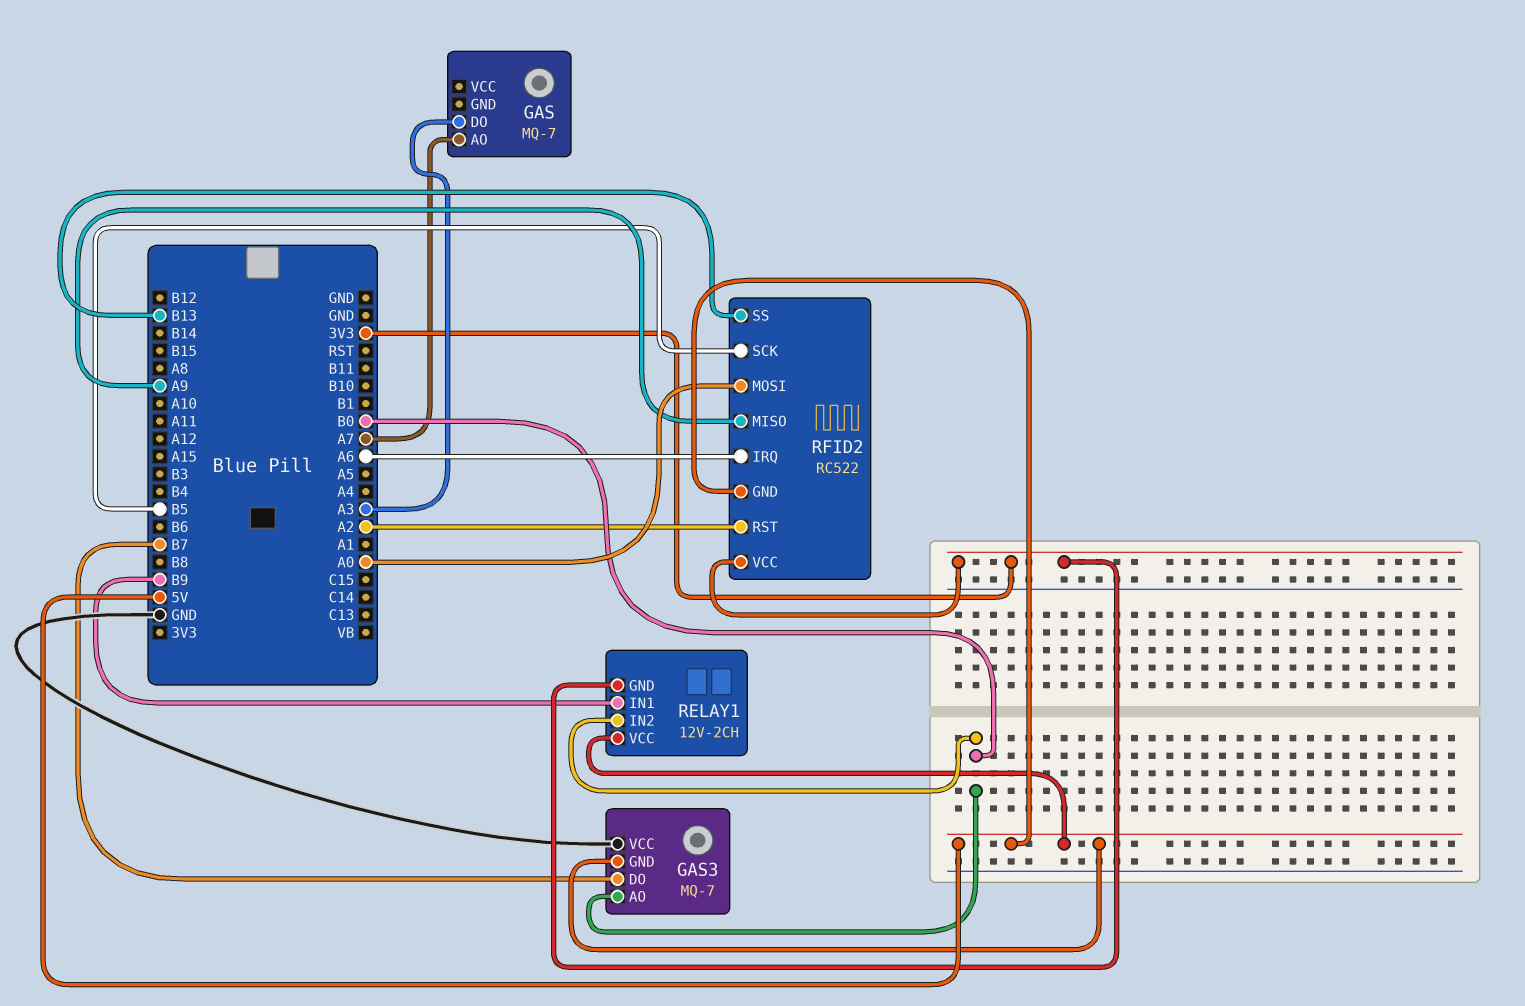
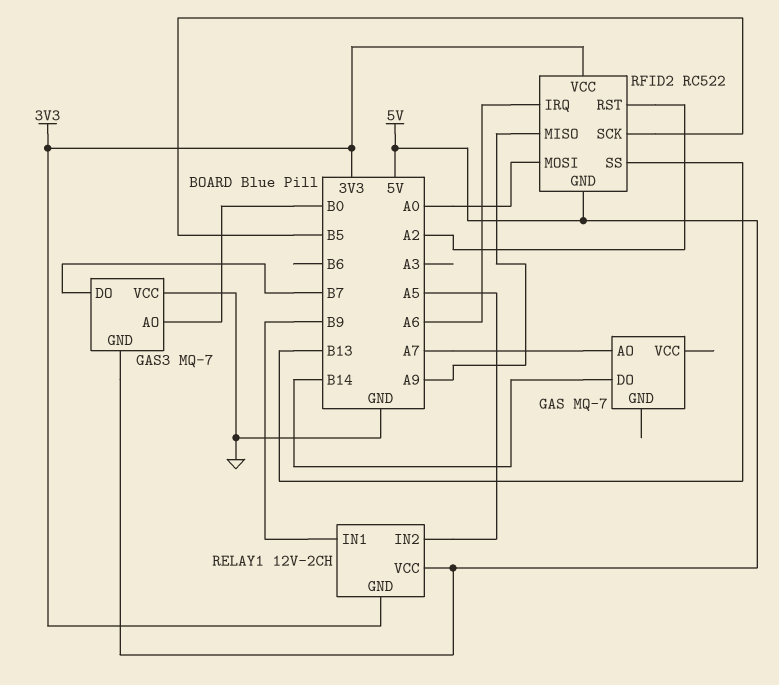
GAS pin DO: A3 -> B14
RELAY1 pin IN2: B0 -> A5

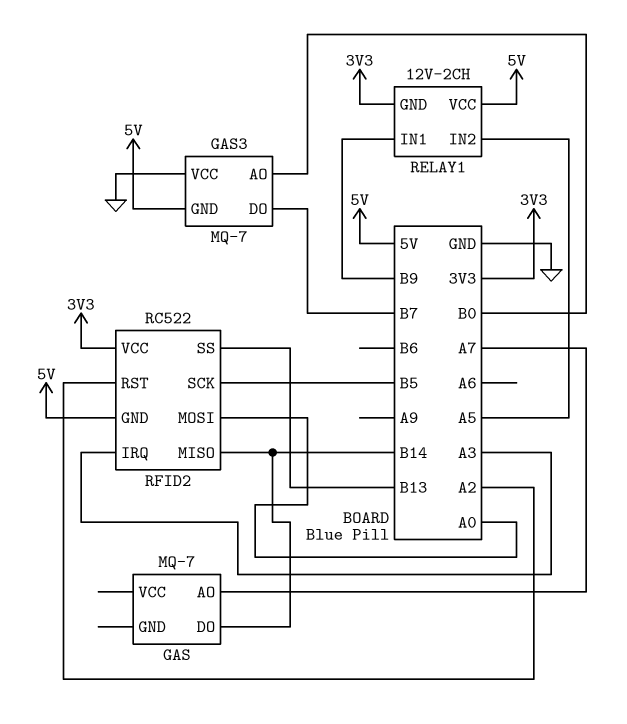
RFID2 pin IRQ: A6 -> A3
RFID2 pin MISO: A9 -> B14

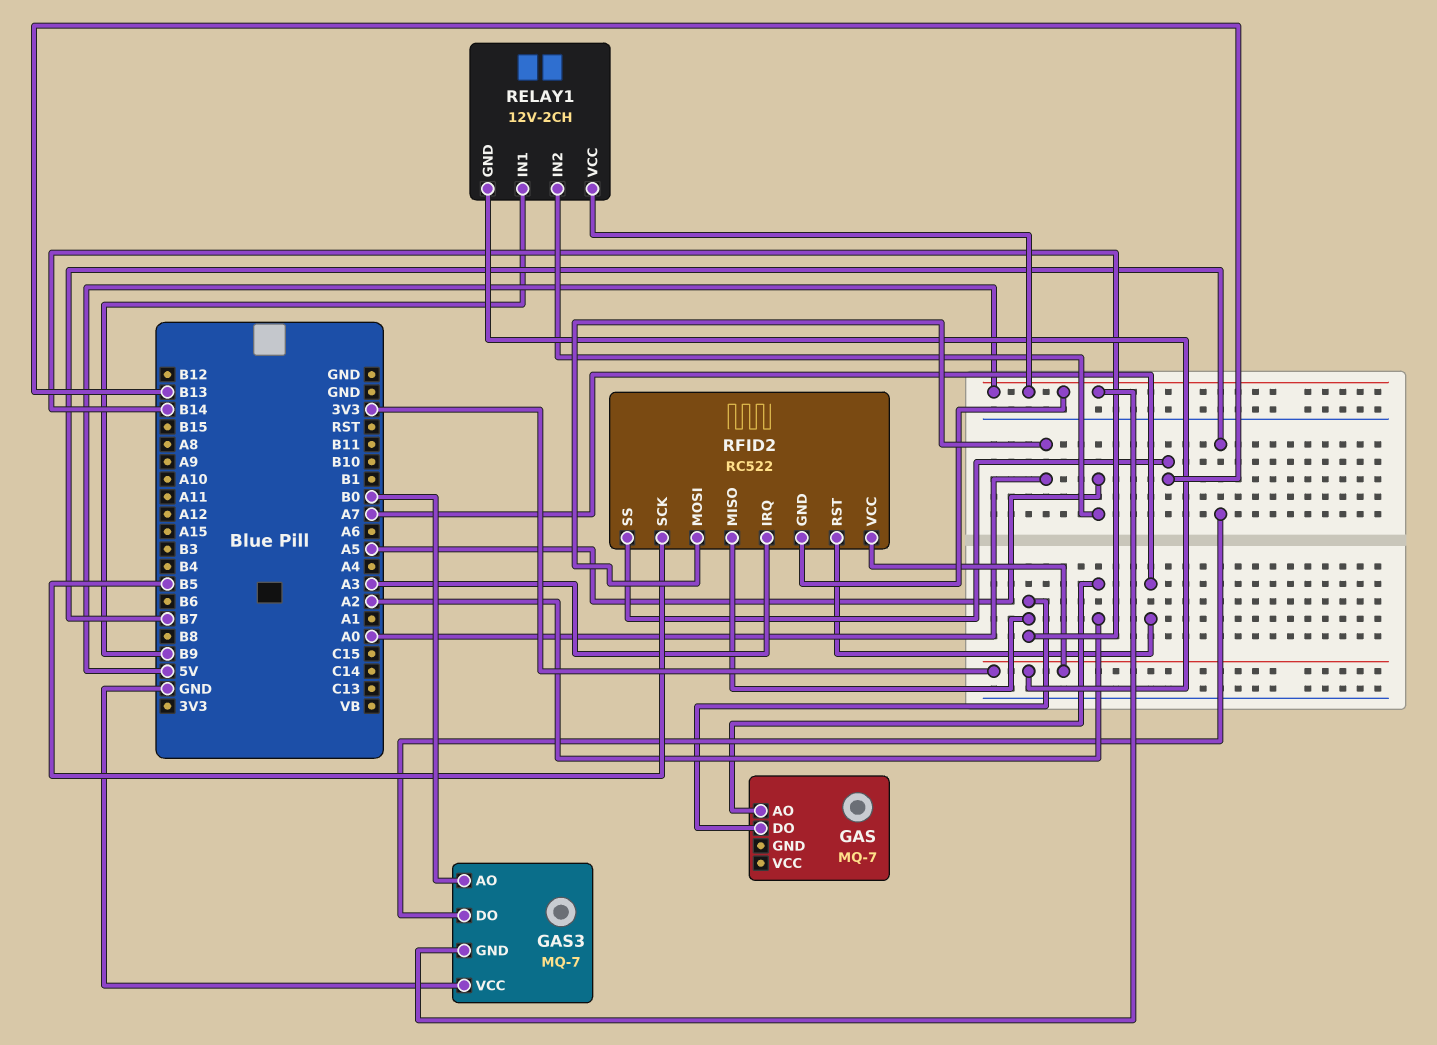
GAS pin AO: A7 -> A2
RFID2 pin RST: A2 -> A7

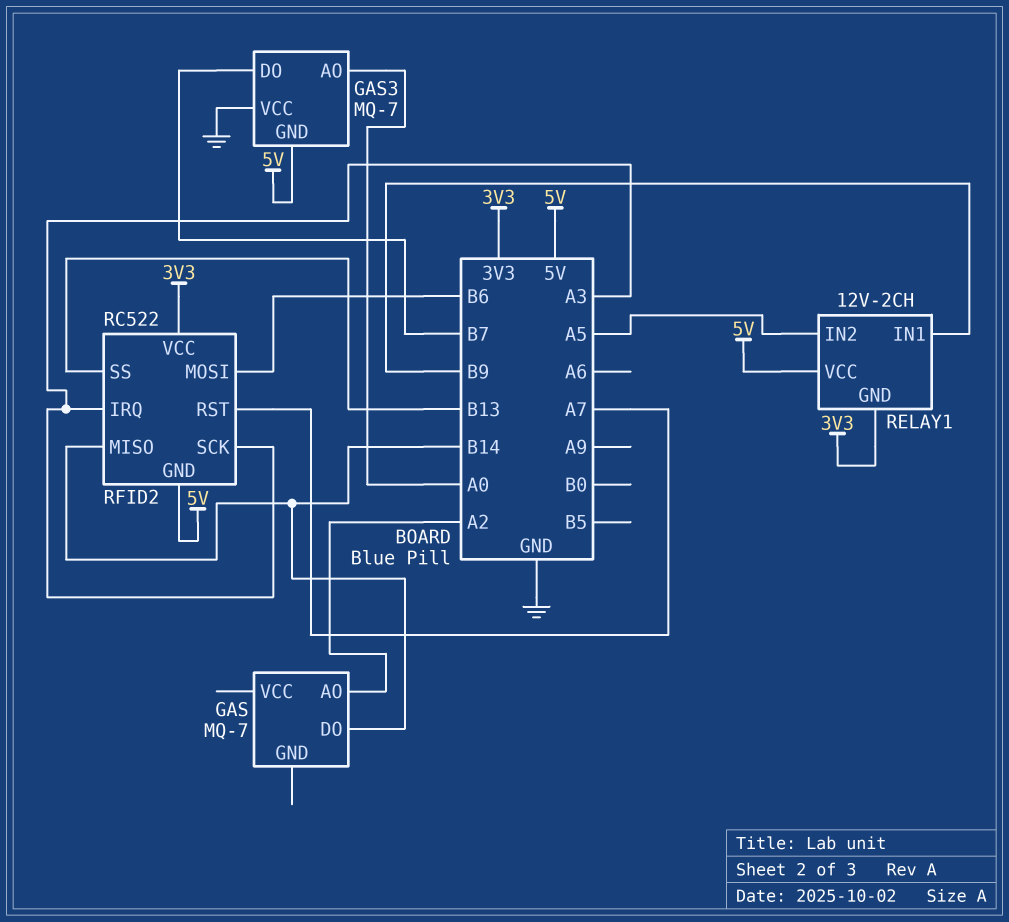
GAS3 pin AO: B0 -> A0
RFID2 pin MOSI: A0 -> B6
RFID2 pin SCK: B5 -> A3

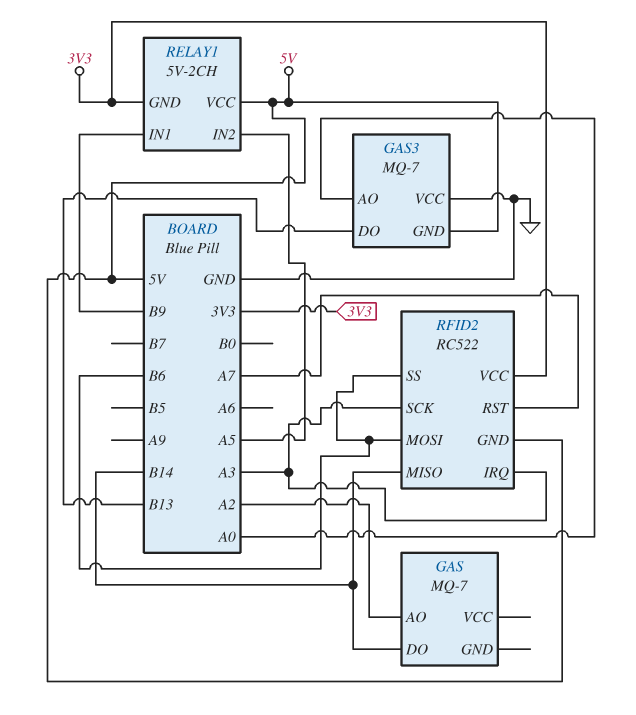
GAS3 pin DO: B7 -> B13
RELAY1: 12V-2CH -> 5V-2CH
RFID2 pin SS: B13 -> B6

